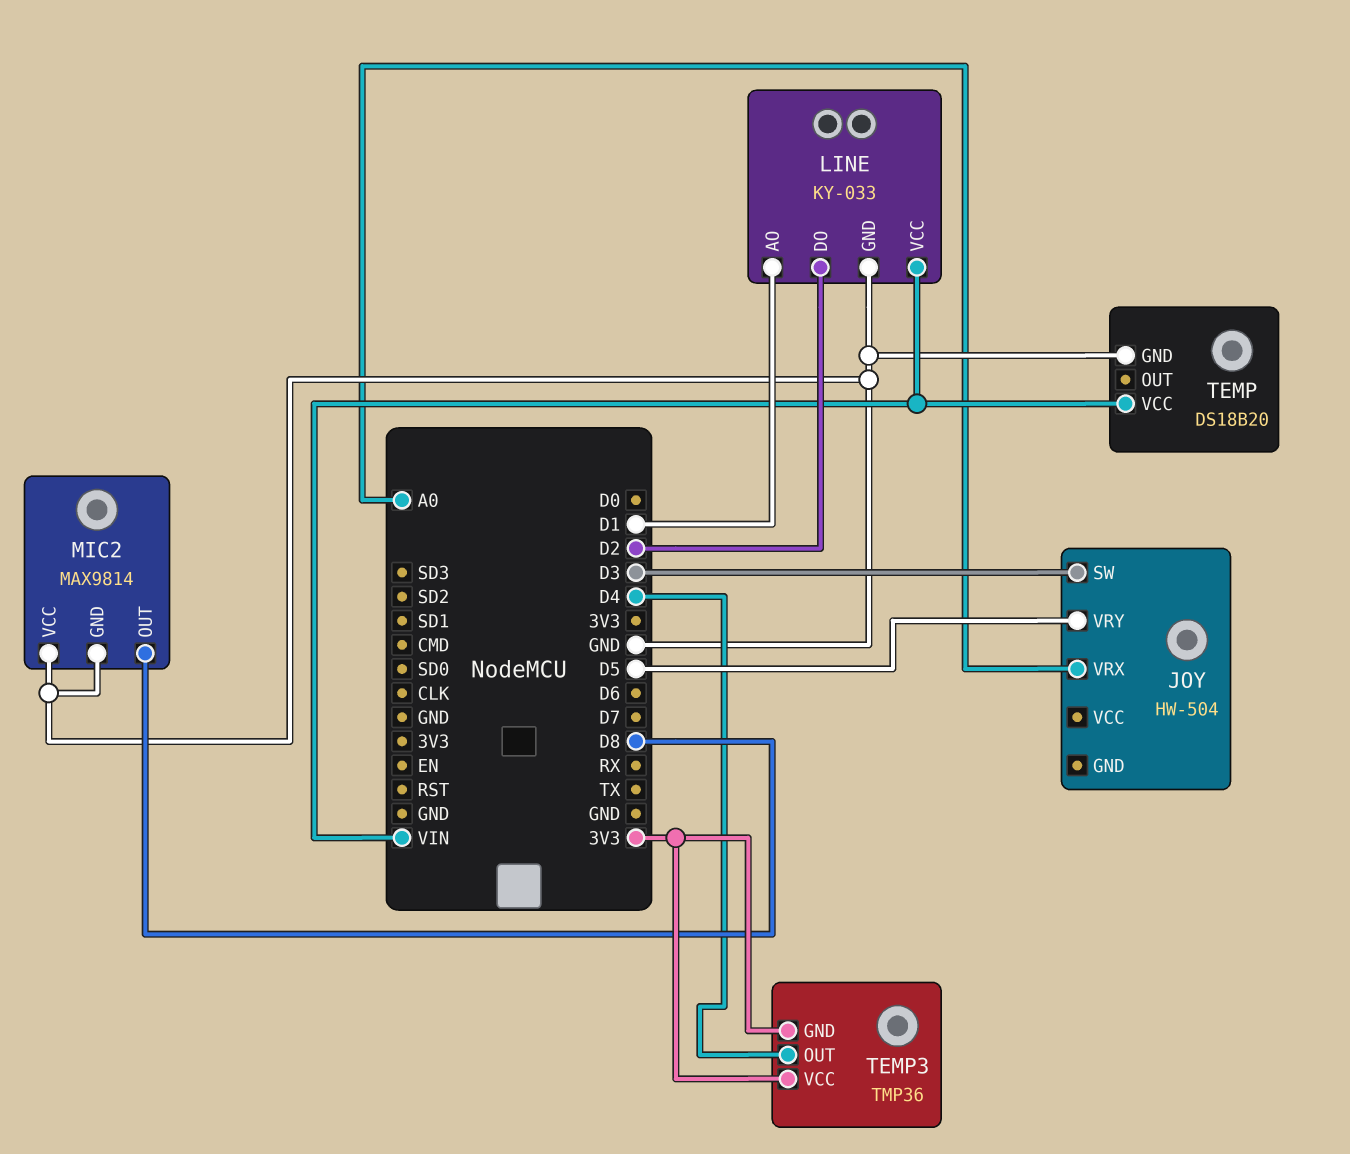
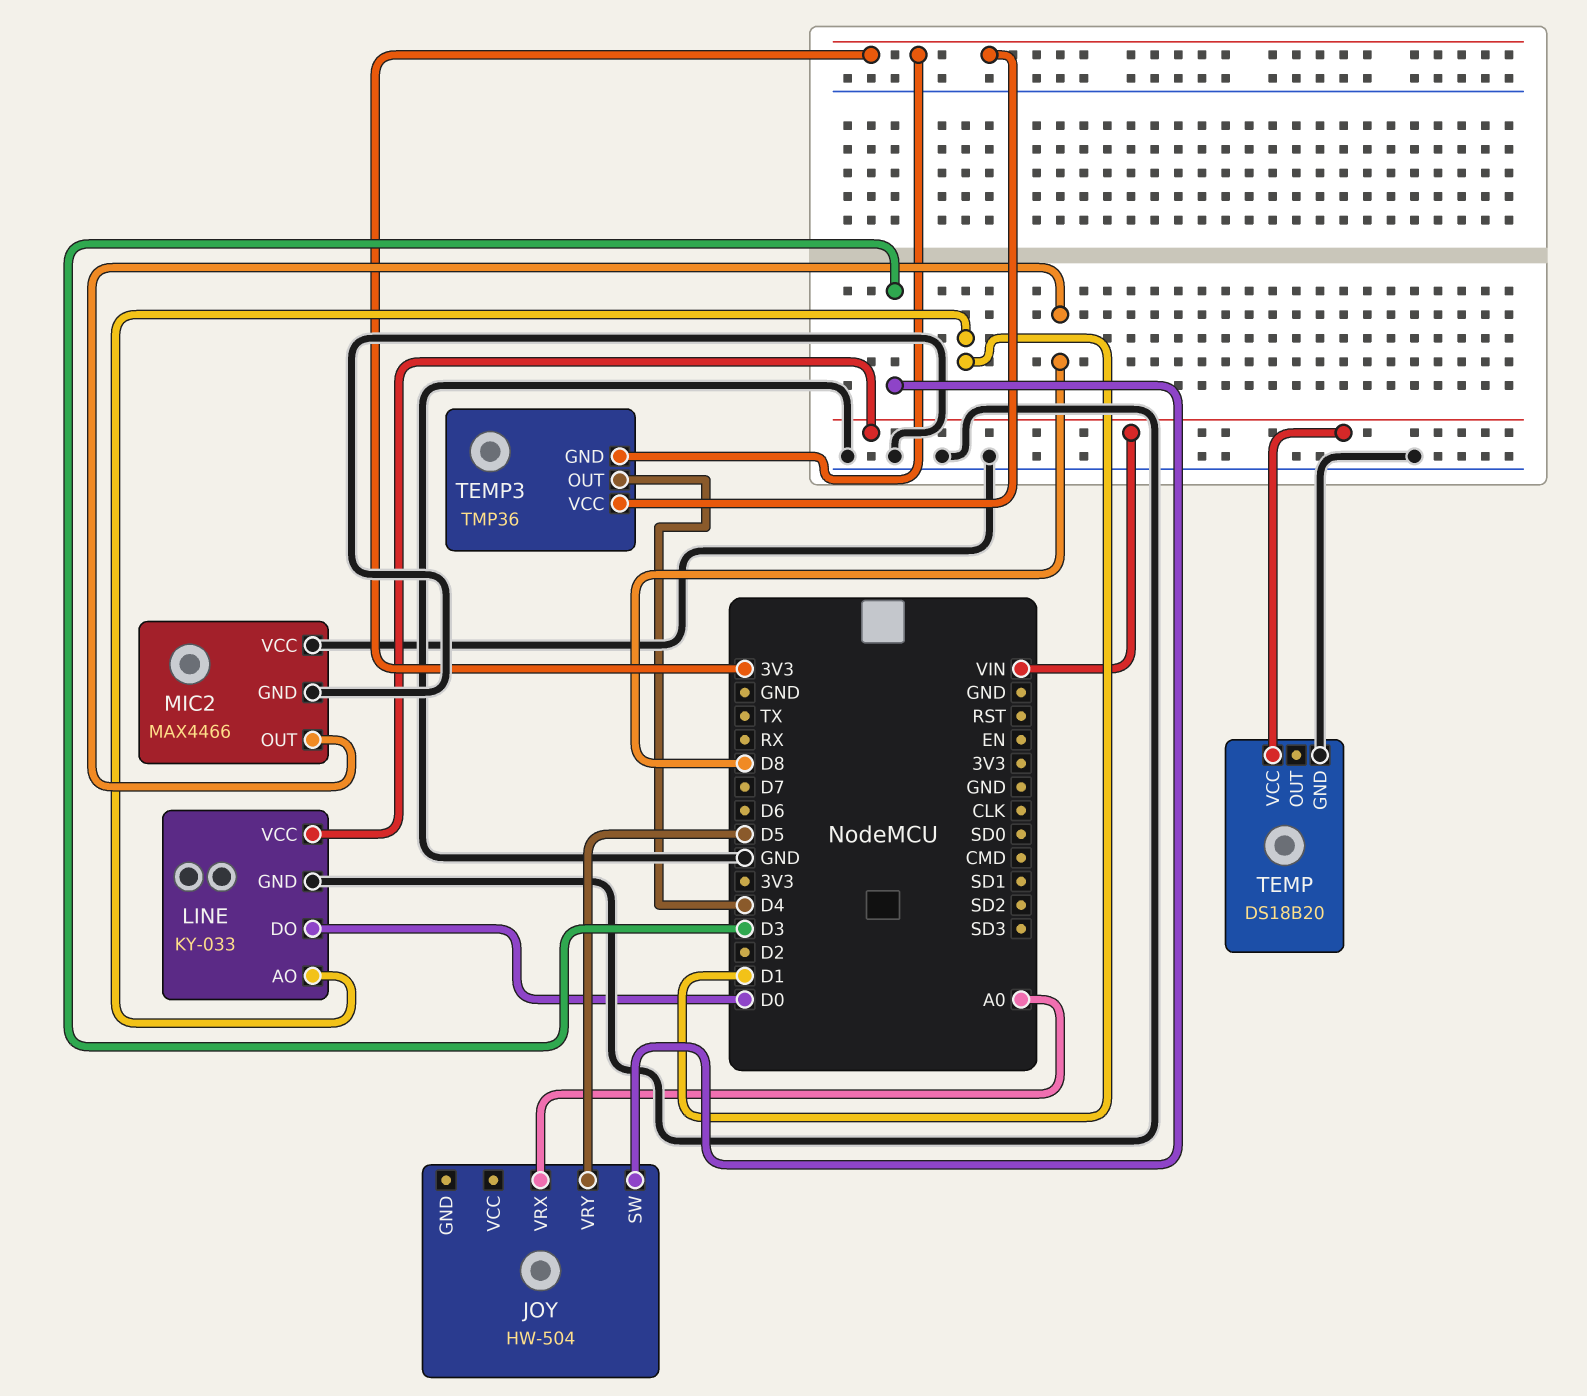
LINE pin DO: D2 -> D0
MIC2: MAX9814 -> MAX4466

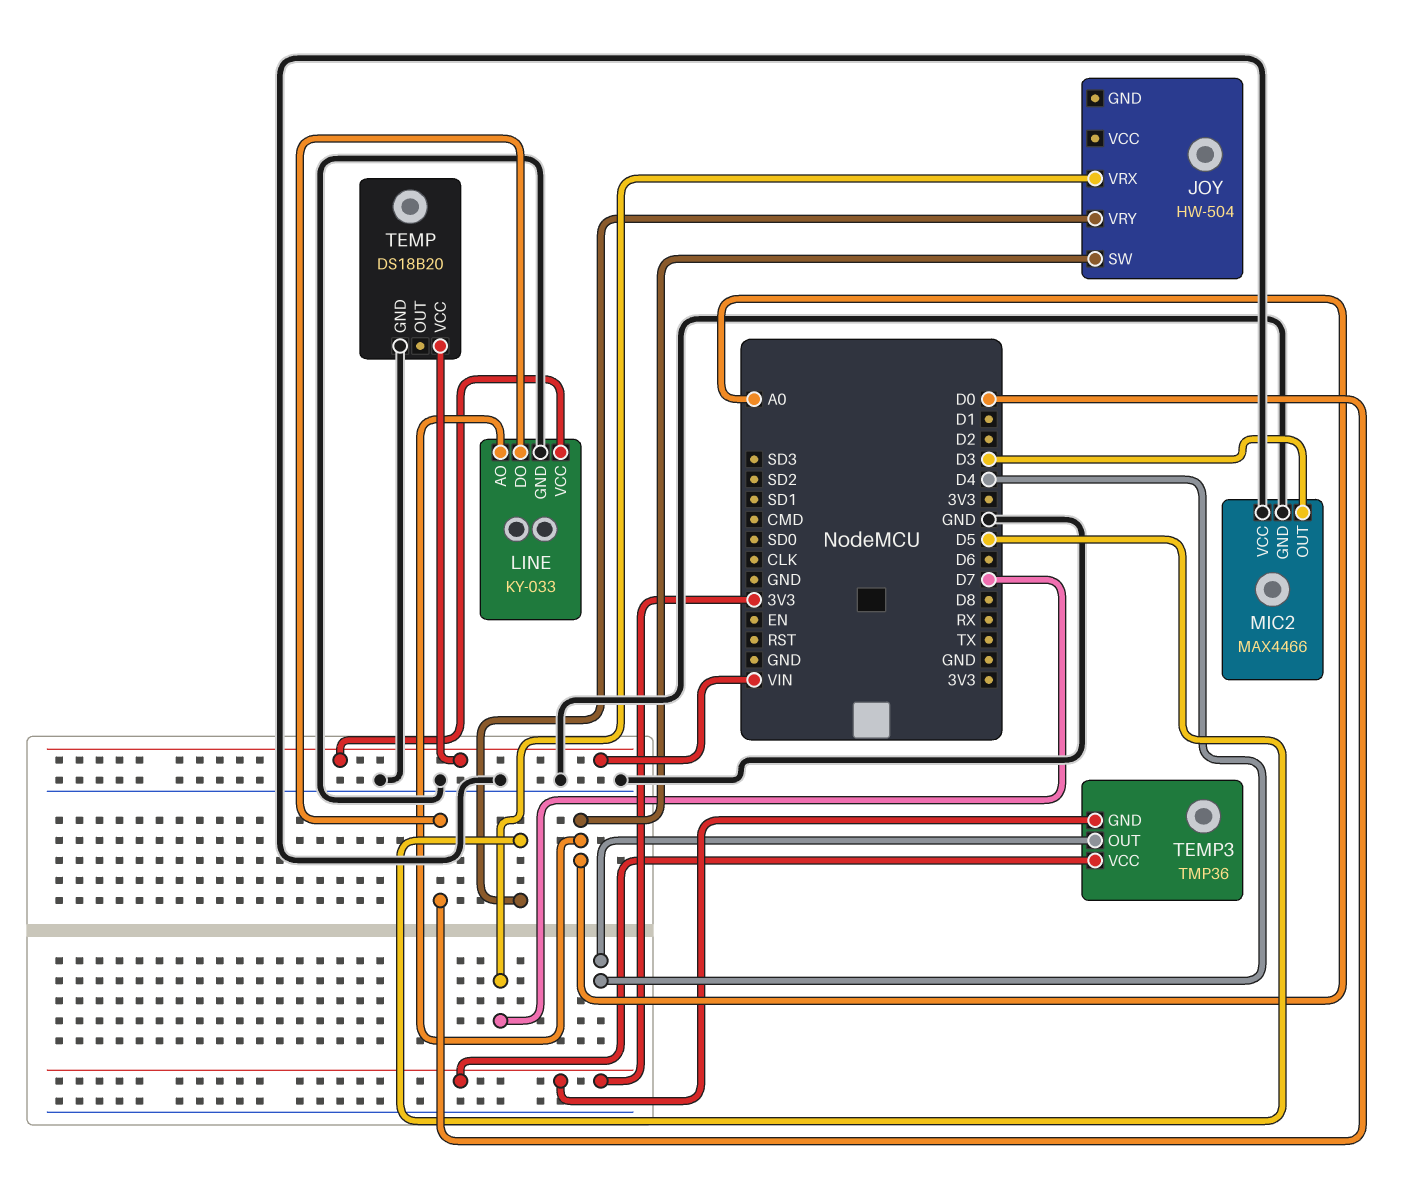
JOY pin SW: D3 -> A0
JOY pin VRX: A0 -> D7
LINE pin AO: D1 -> A0
MIC2 pin OUT: D8 -> D3

